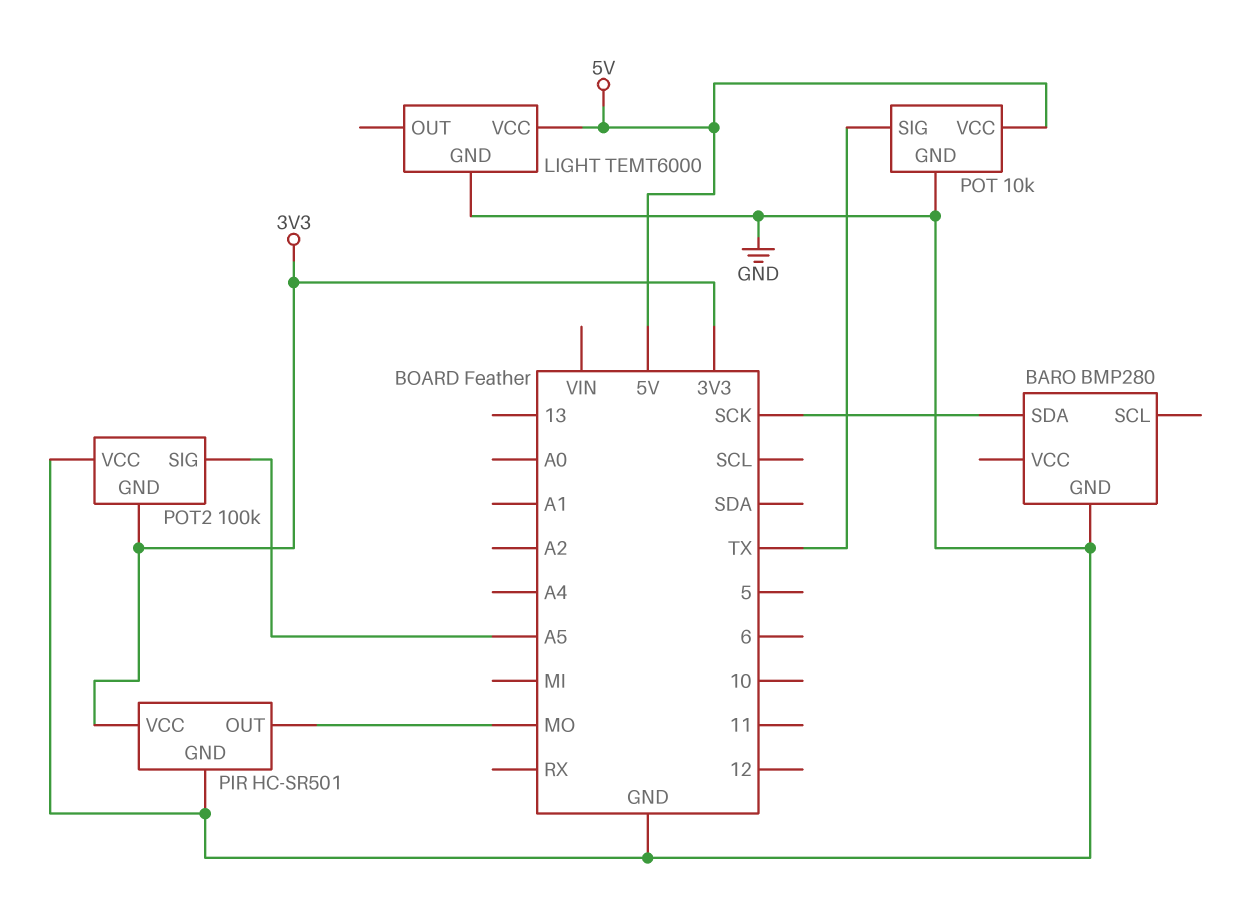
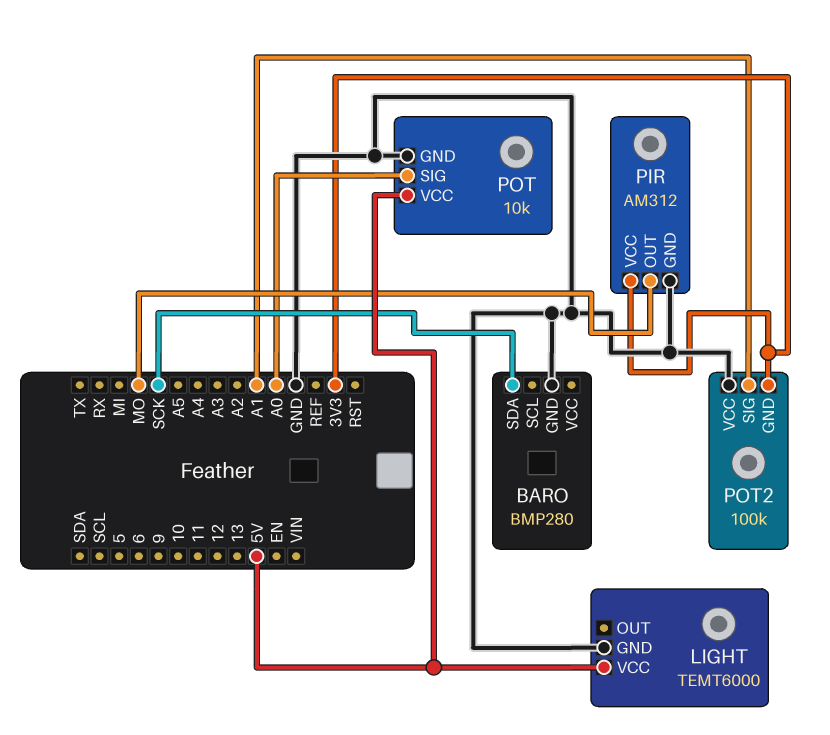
PIR: HC-SR501 -> AM312
POT pin SIG: TX -> A0
POT2 pin SIG: A5 -> A1

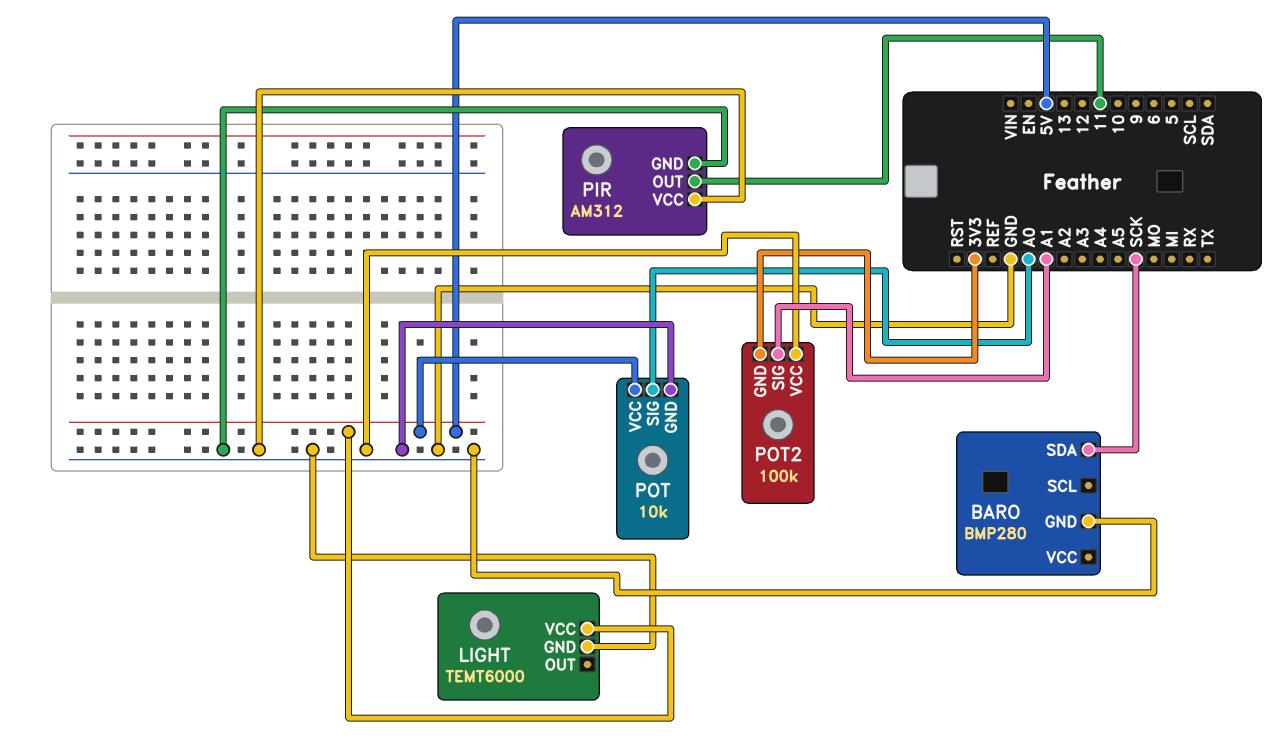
PIR pin OUT: MO -> 11
PIR pin VCC: 3V3 -> GND

